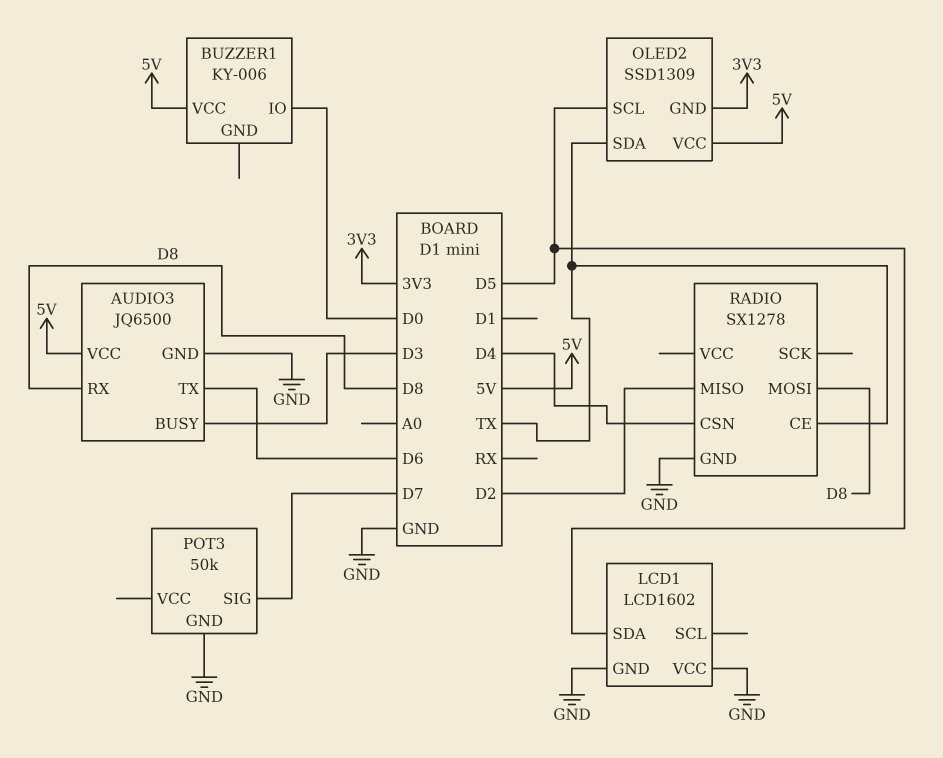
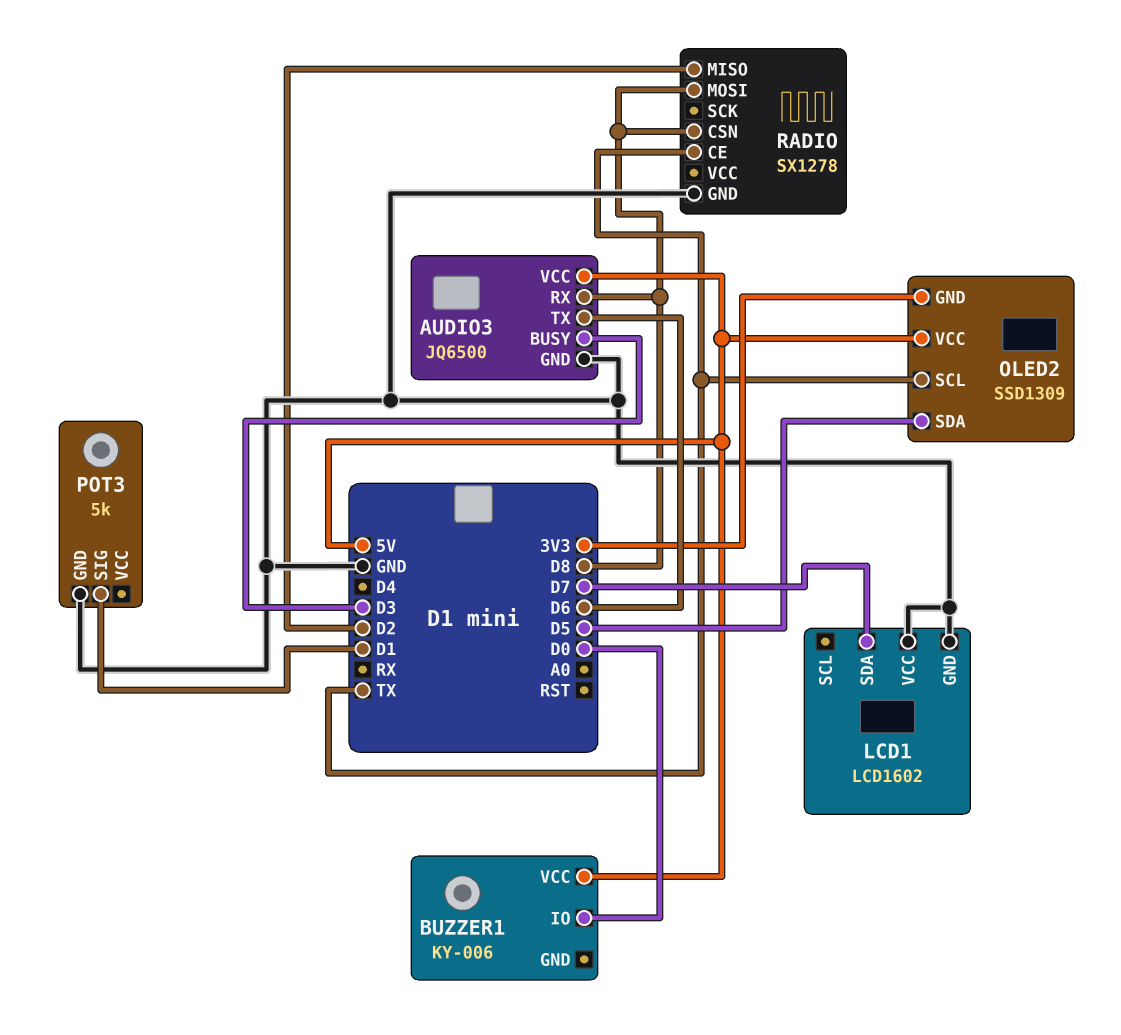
LCD1 pin SDA: D5 -> D7
OLED2 pin SCL: D5 -> TX
OLED2 pin SDA: TX -> D5
POT3: 50k -> 5k
POT3 pin SIG: D7 -> D1
RADIO pin CSN: D4 -> D8

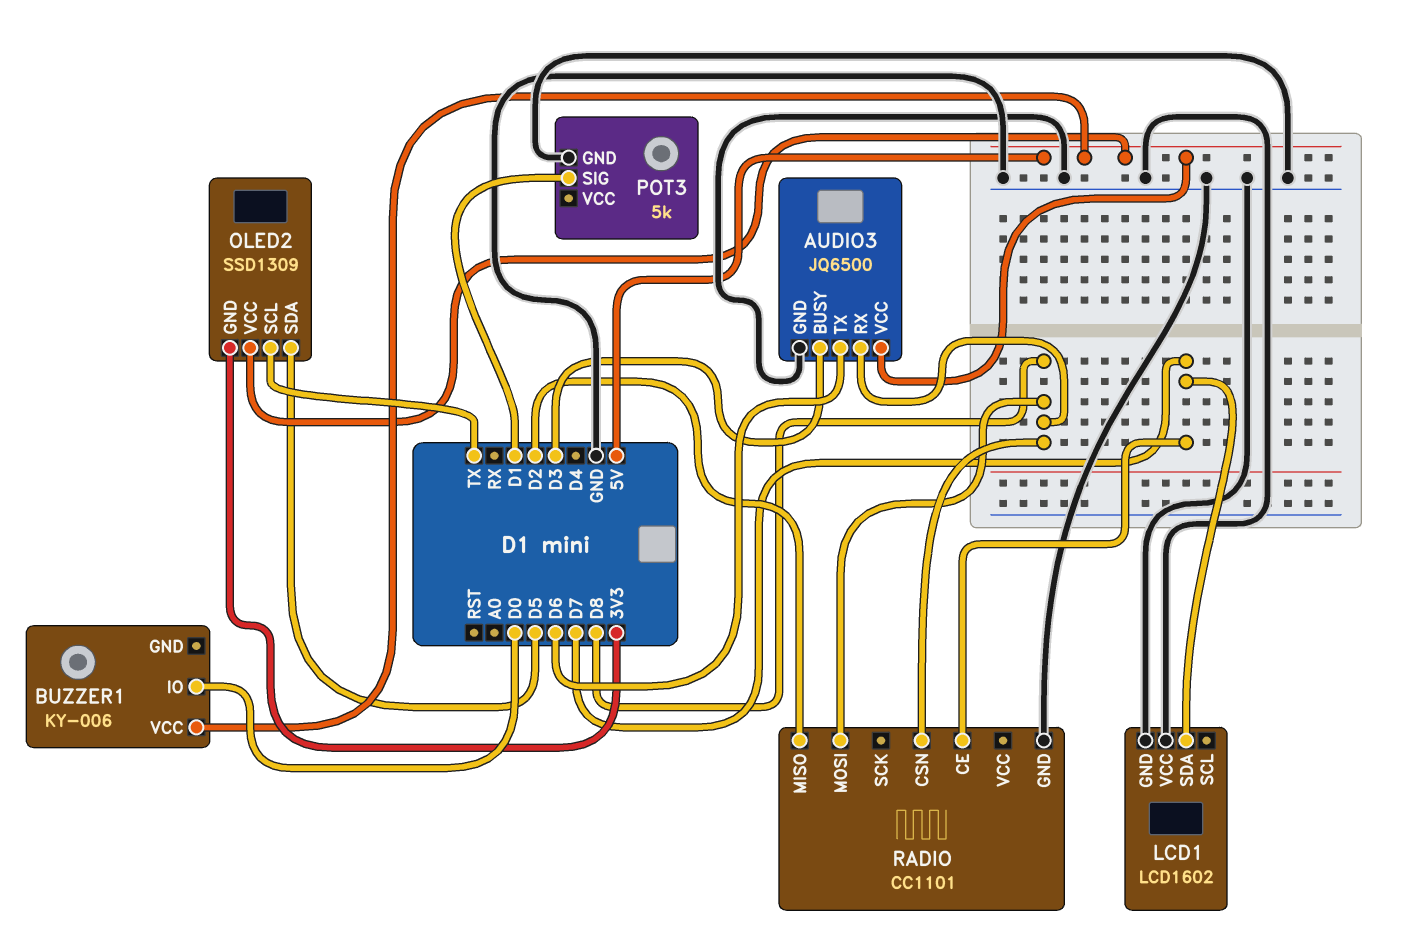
RADIO: SX1278 -> CC1101
RADIO pin CE: TX -> D7

